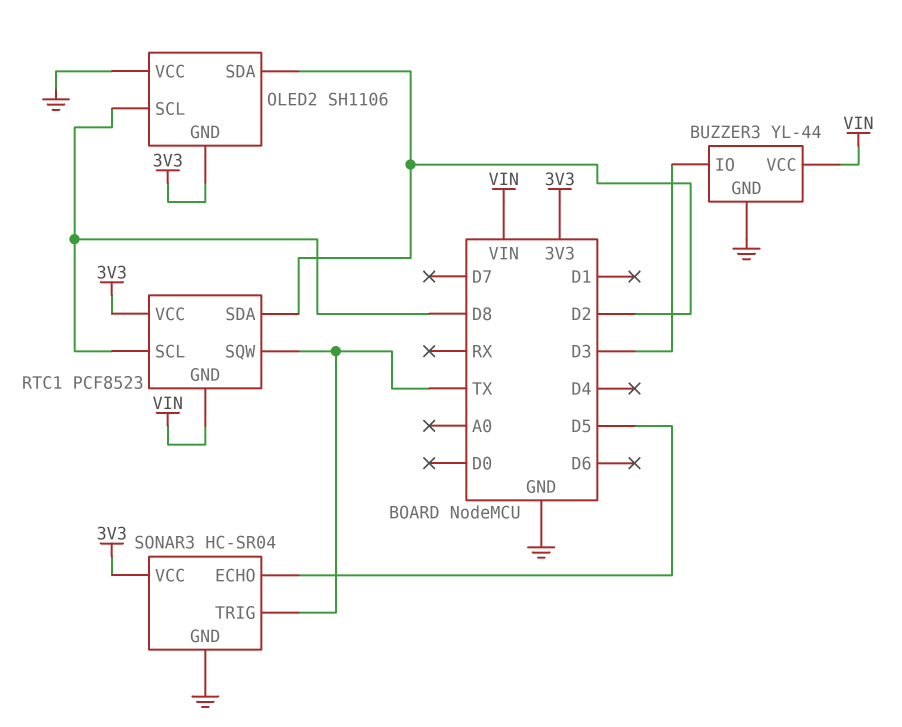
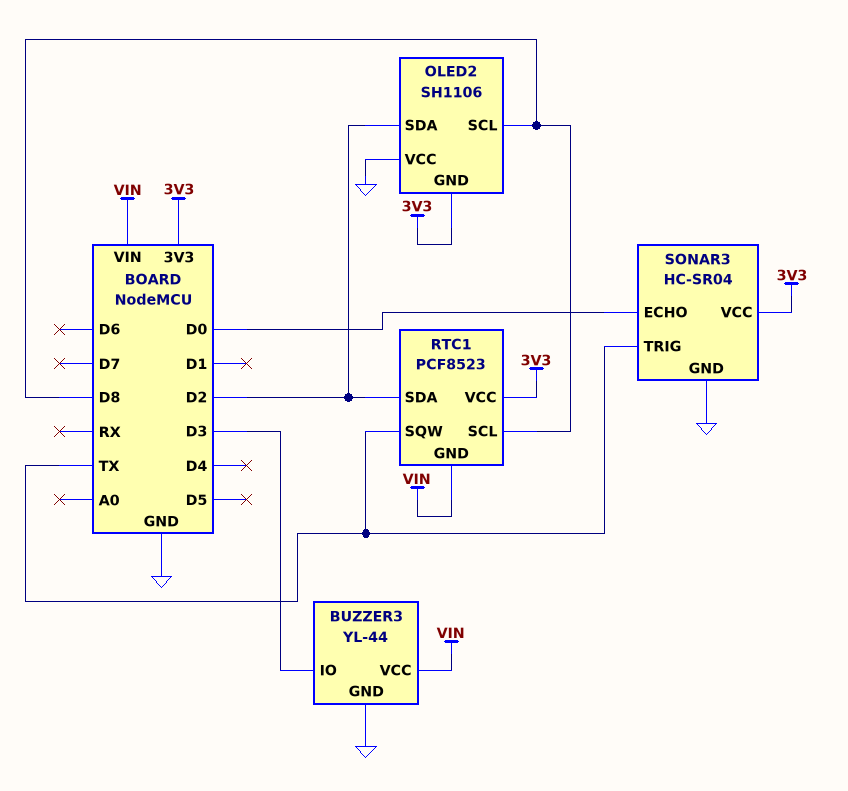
SONAR3 pin ECHO: D5 -> D0

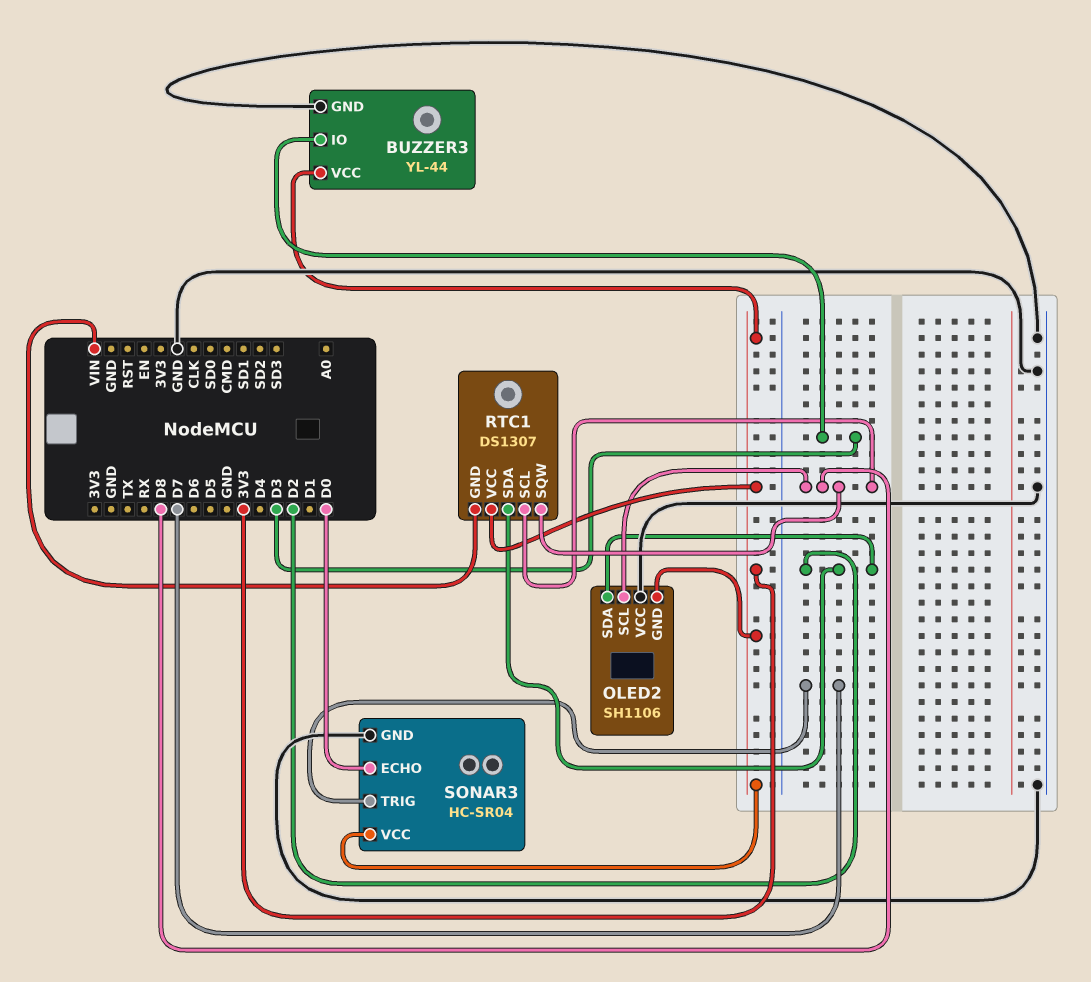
BUZZER3 pin VCC: VIN -> 3V3
RTC1: PCF8523 -> DS1307
RTC1 pin SQW: TX -> D8
SONAR3 pin TRIG: TX -> D7

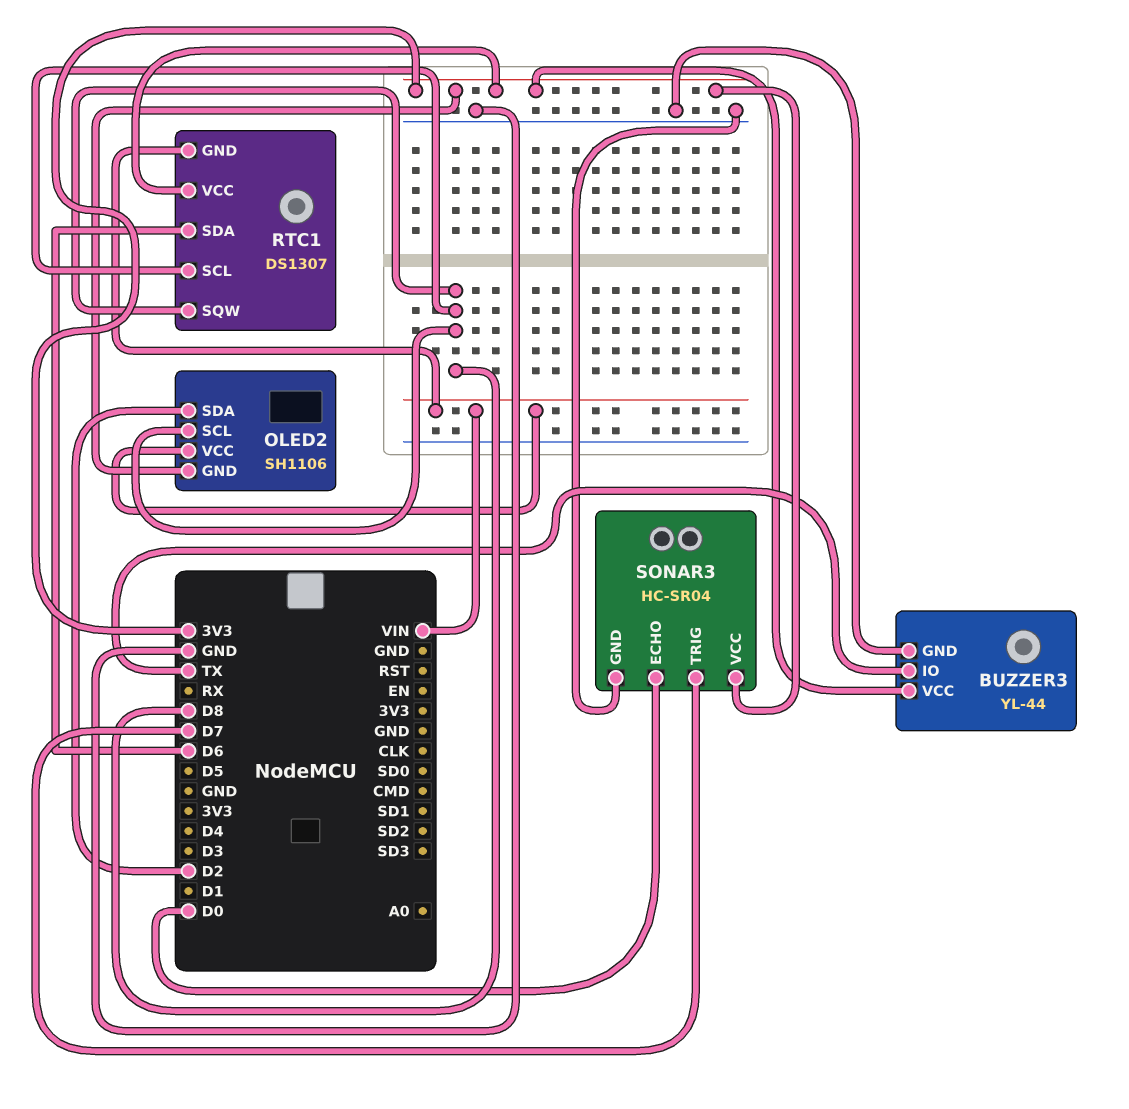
BUZZER3 pin IO: D3 -> TX
OLED2 pin VCC: GND -> VIN
RTC1 pin SDA: D2 -> D6

